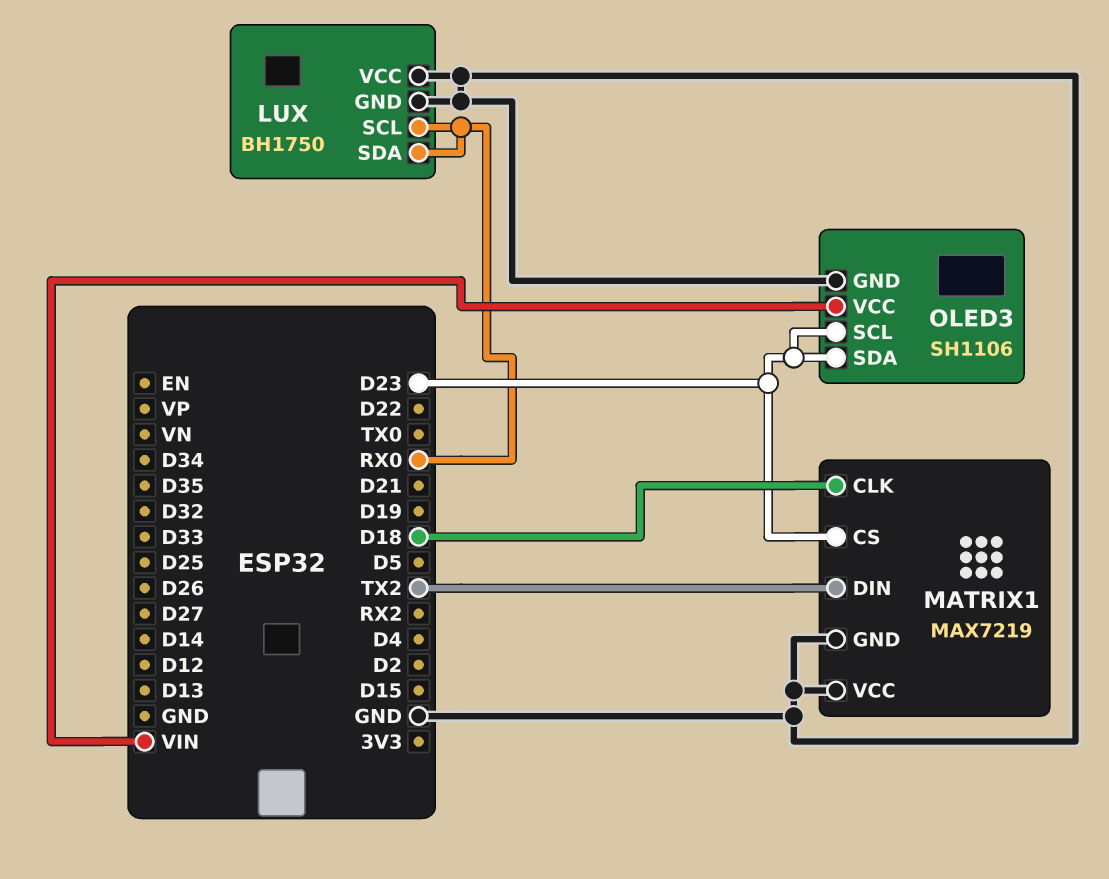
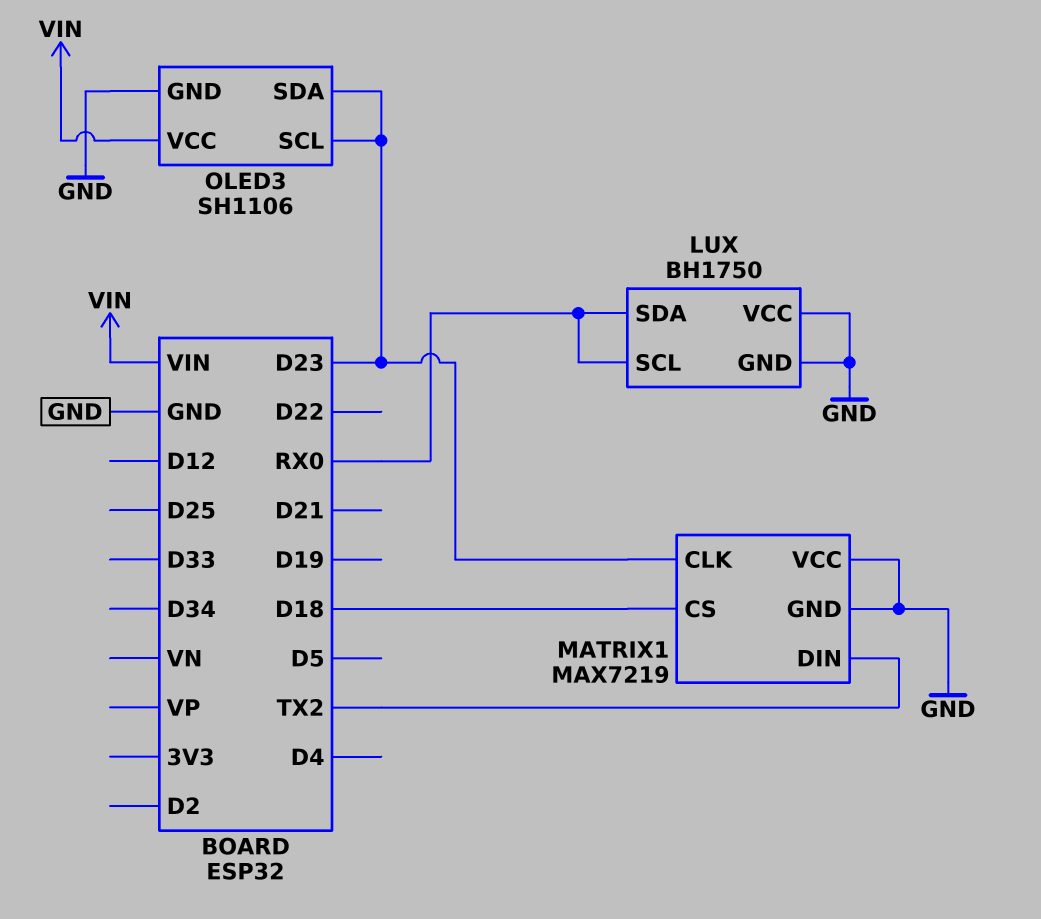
MATRIX1 pin CLK: D18 -> D23
MATRIX1 pin CS: D23 -> D18

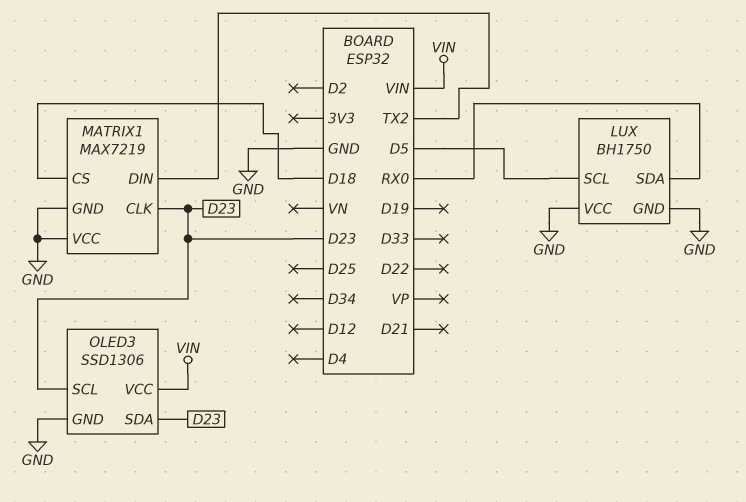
LUX pin SCL: RX0 -> D5
OLED3: SH1106 -> SSD1306

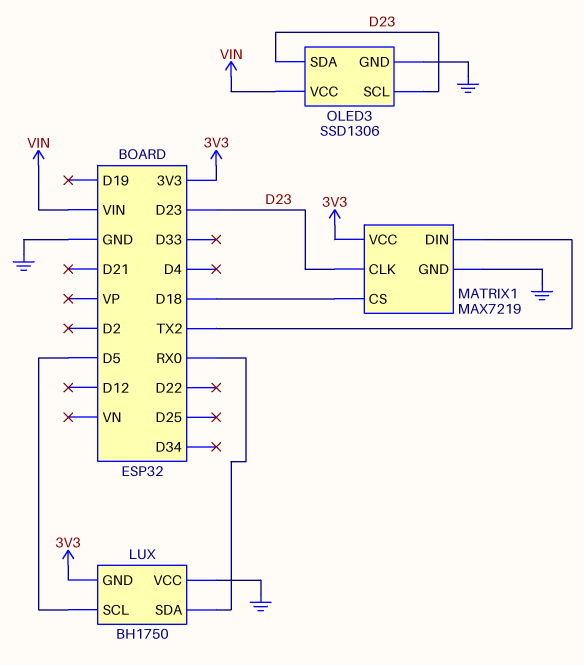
LUX pin GND: GND -> 3V3
MATRIX1 pin VCC: GND -> 3V3

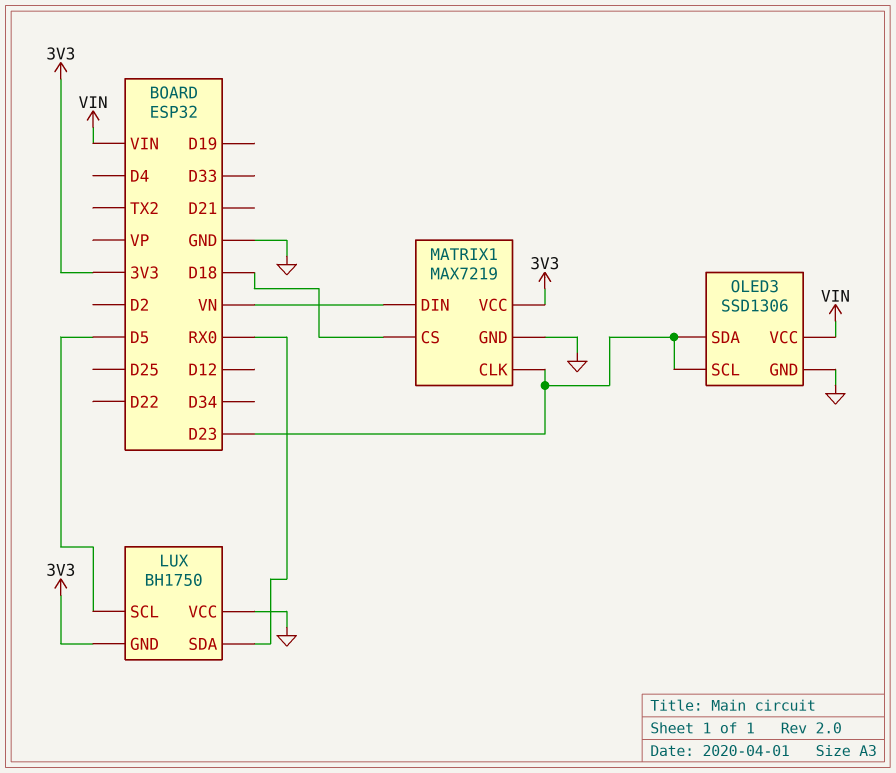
MATRIX1 pin DIN: TX2 -> VN

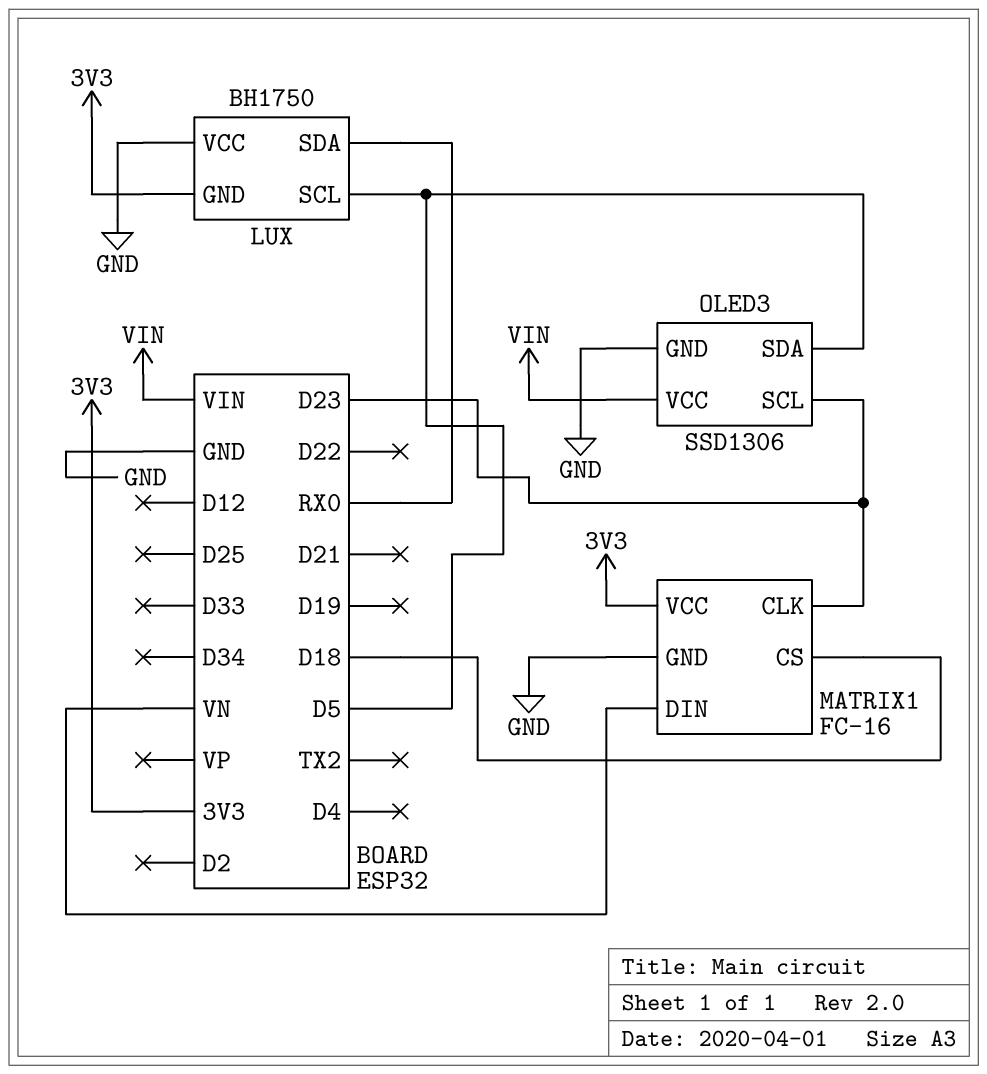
MATRIX1: MAX7219 -> FC-16
OLED3 pin SDA: D23 -> D5

